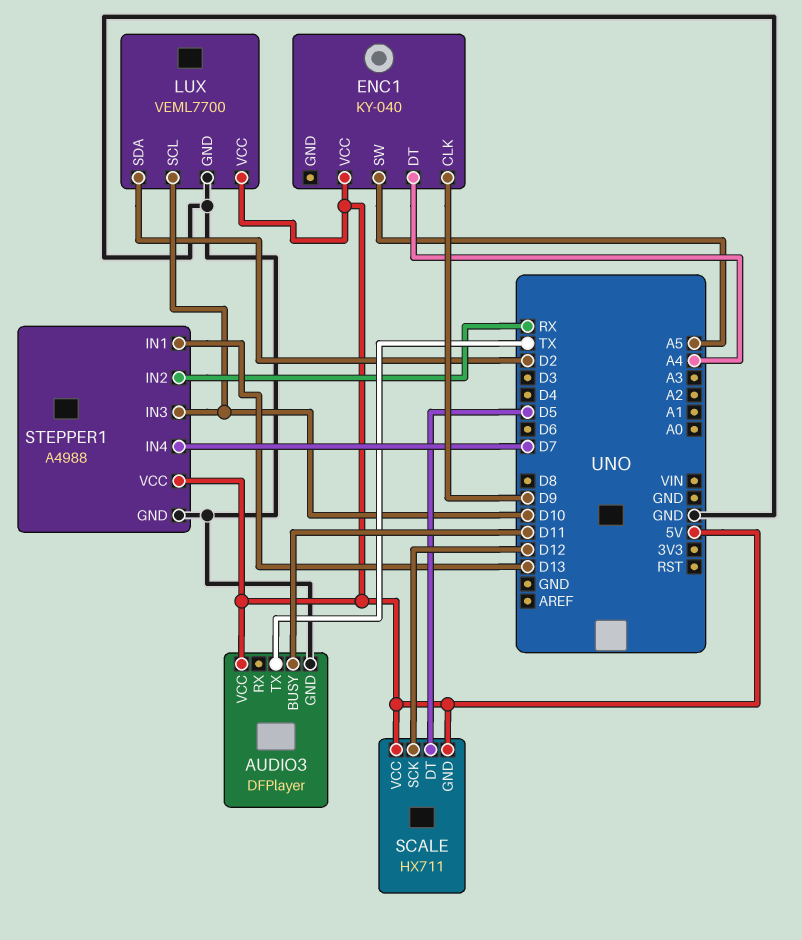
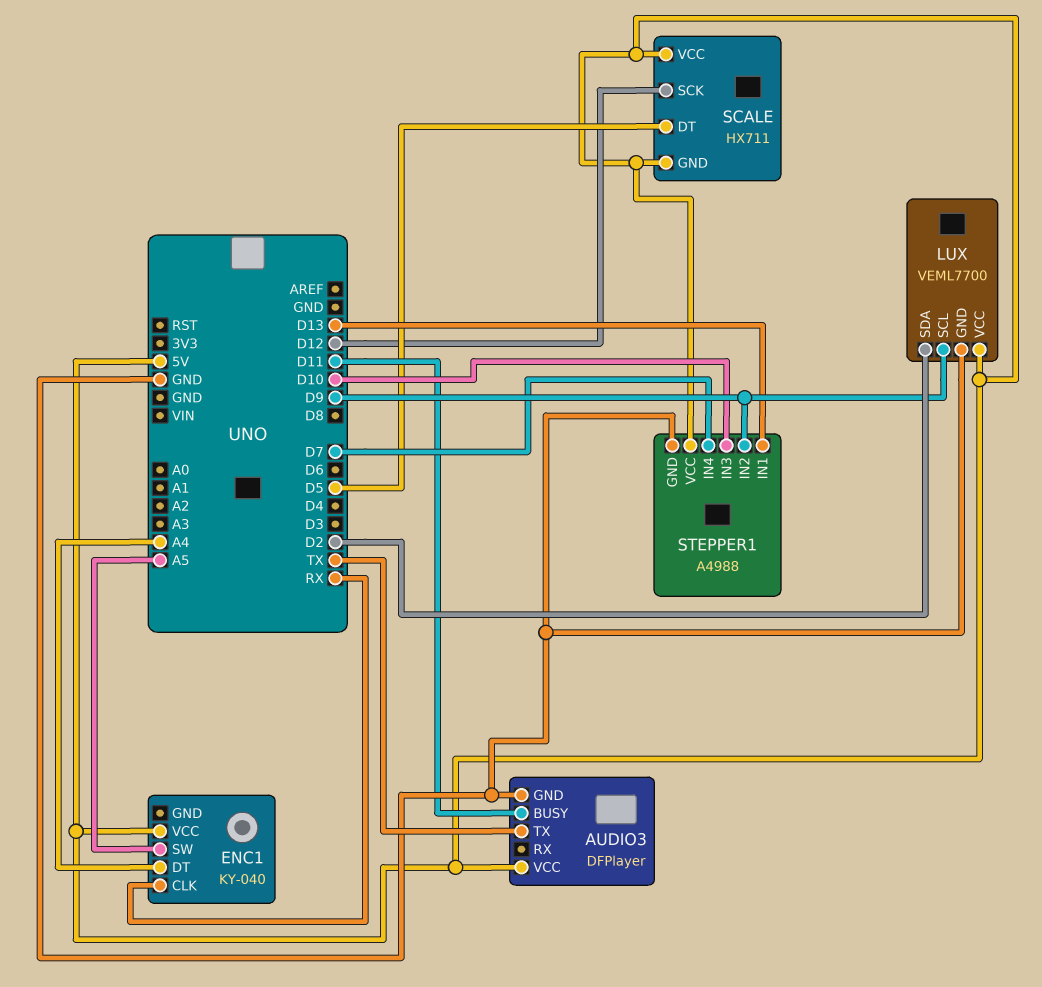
ENC1 pin CLK: D9 -> RX
LUX pin SCL: D10 -> D9
STEPPER1 pin IN2: RX -> D9

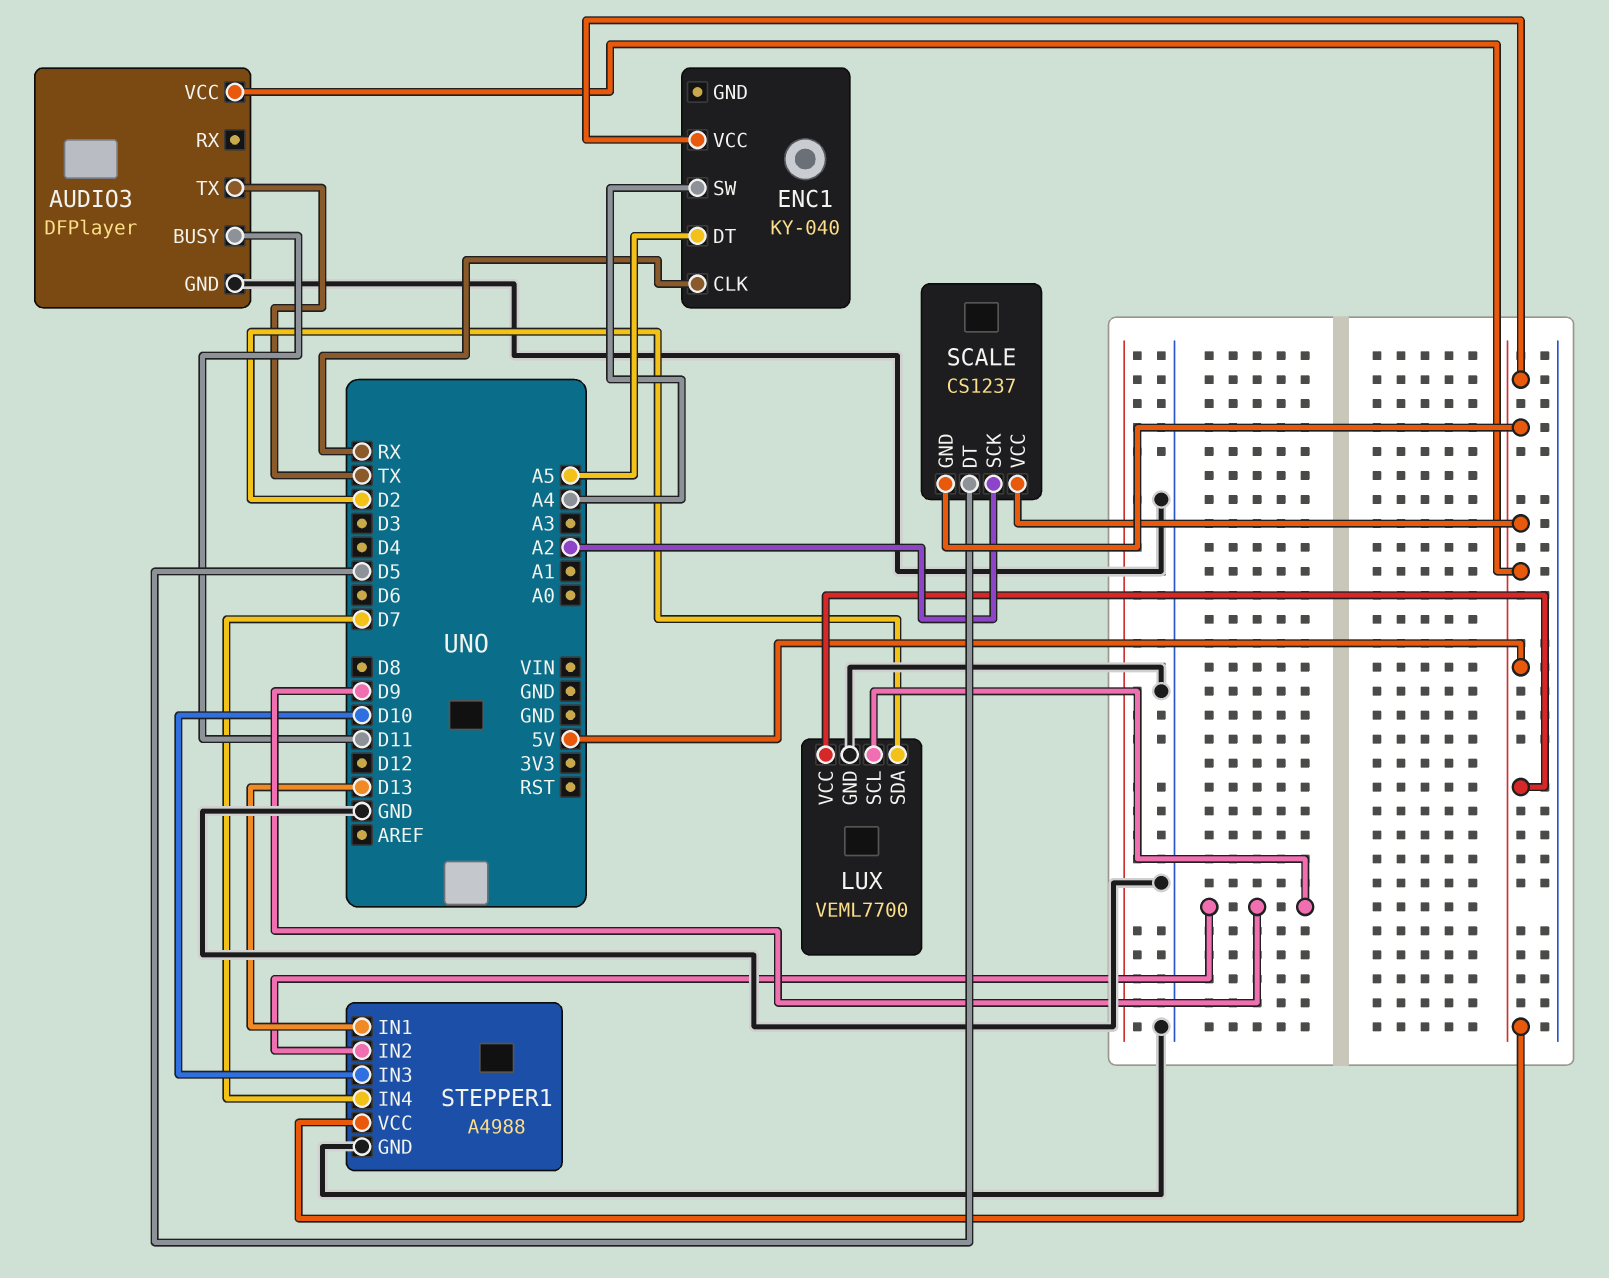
ENC1 pin DT: A4 -> A5
ENC1 pin SW: A5 -> A4
SCALE: HX711 -> CS1237
SCALE pin SCK: D12 -> A2

